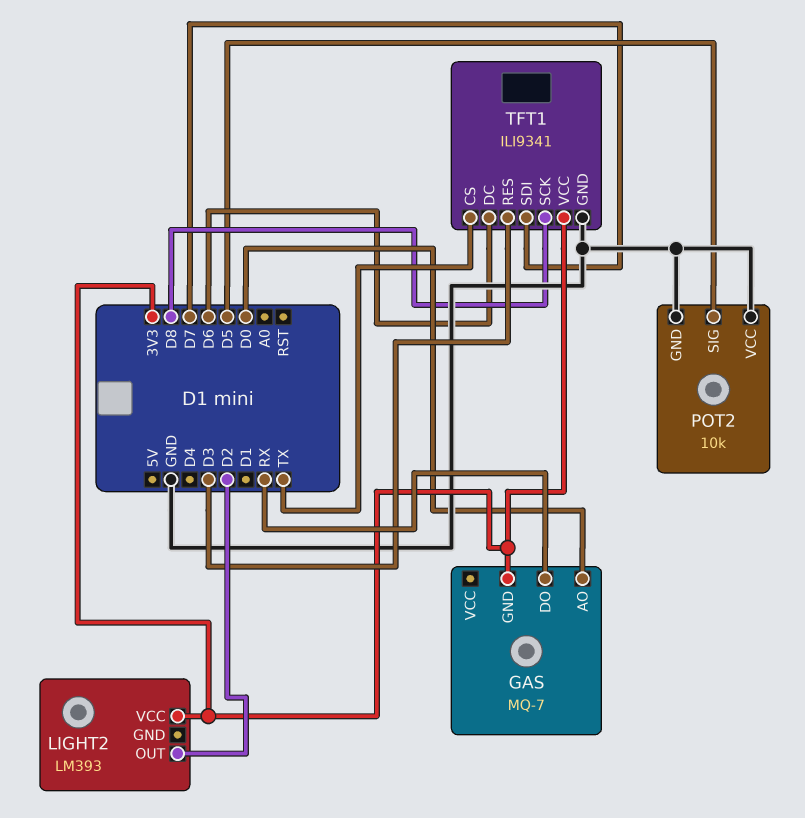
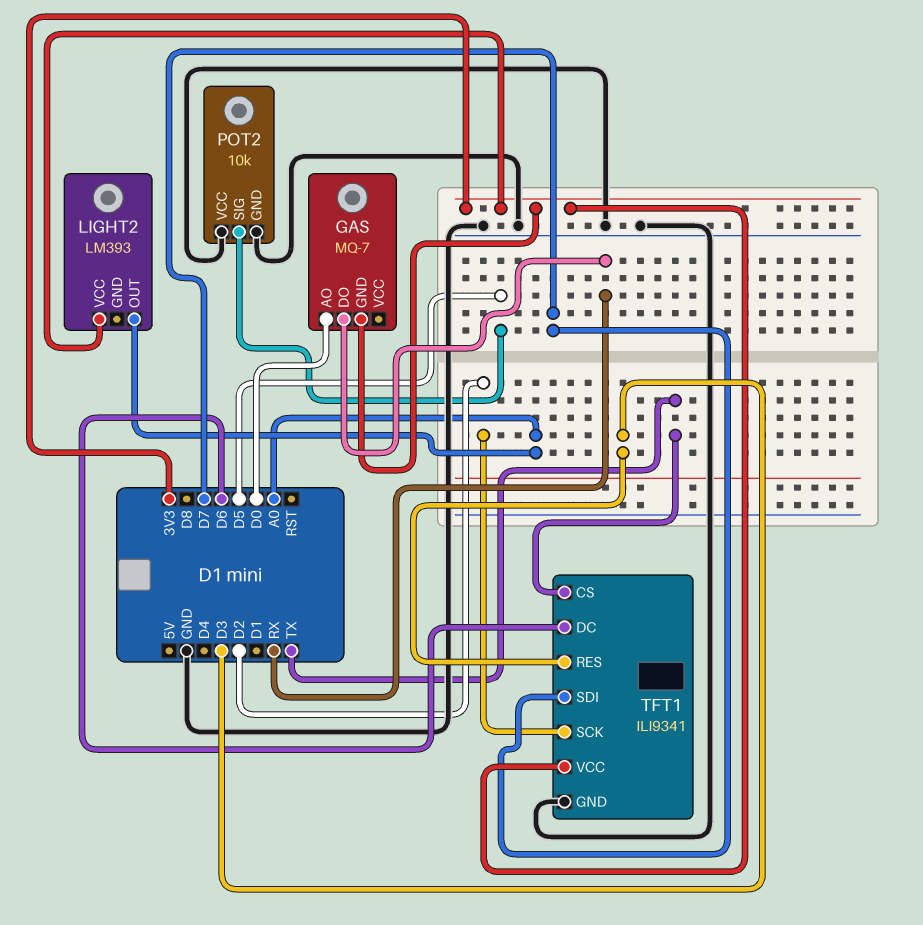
LIGHT2 pin OUT: D2 -> A0
TFT1 pin SCK: D8 -> D2

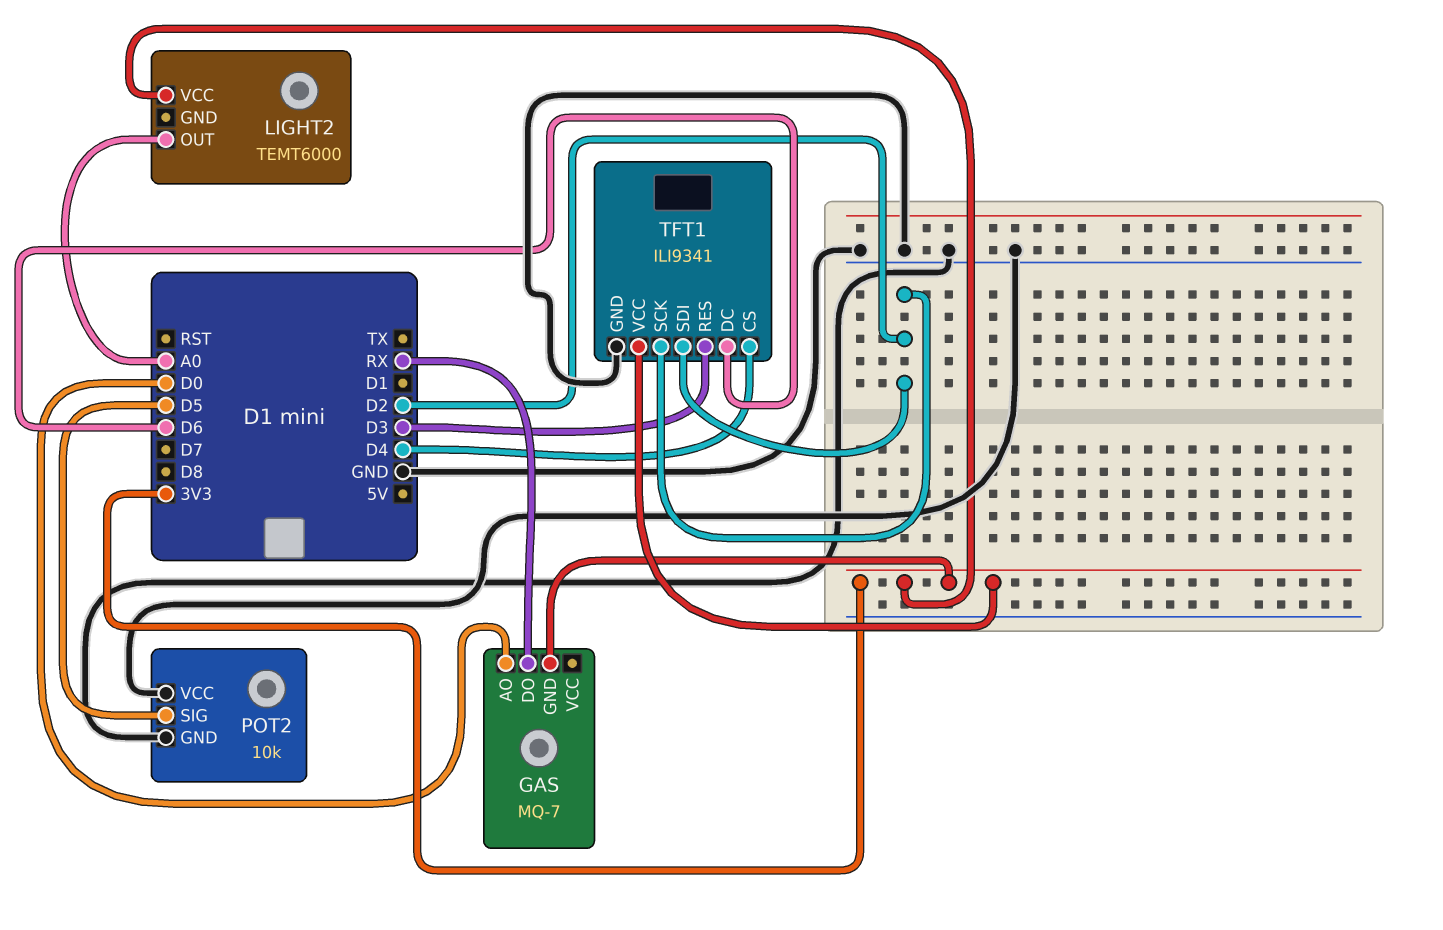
LIGHT2: LM393 -> TEMT6000
TFT1 pin CS: TX -> D4
TFT1 pin SDI: D7 -> D2

